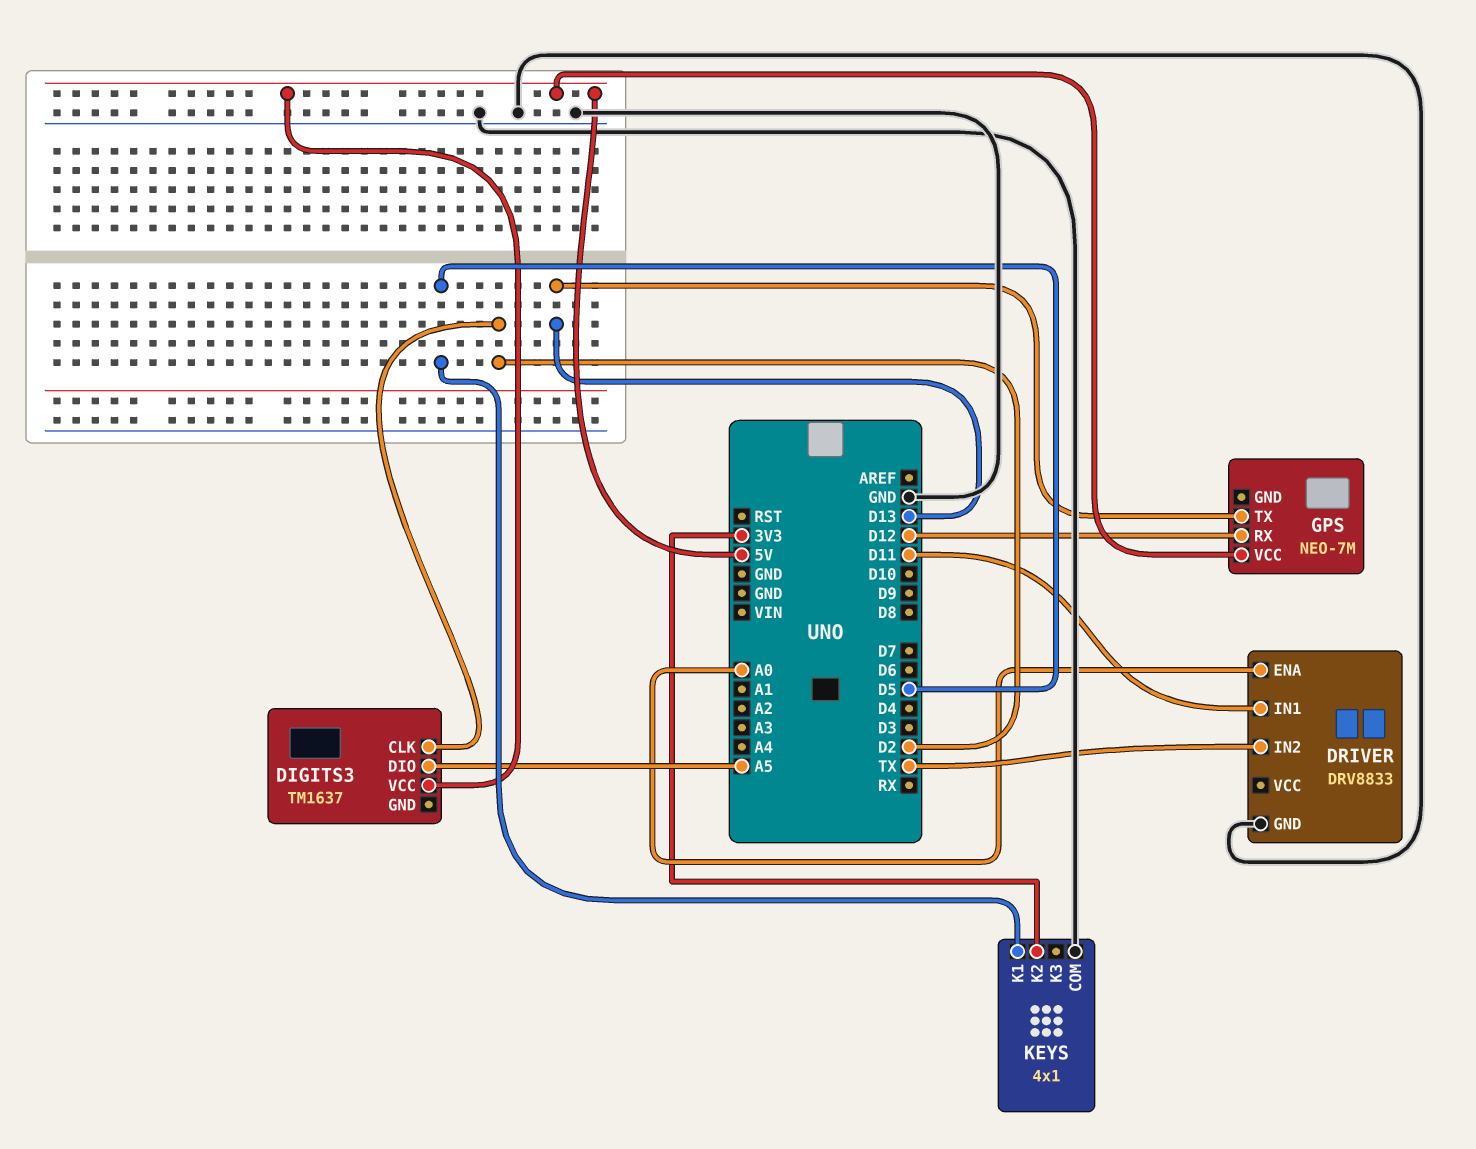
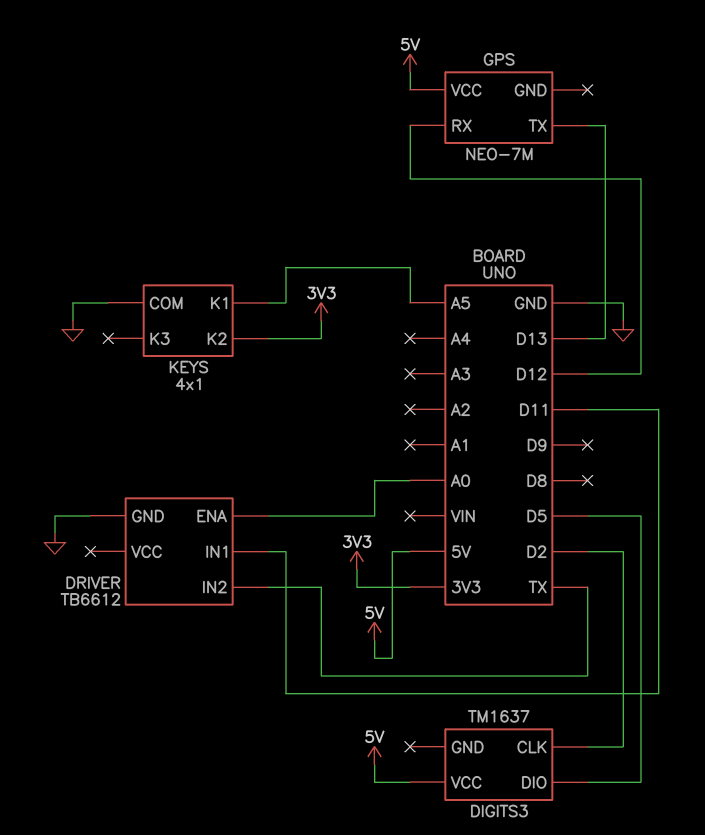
DIGITS3 pin DIO: A5 -> D5
DRIVER: DRV8833 -> TB6612
KEYS pin K1: D5 -> A5

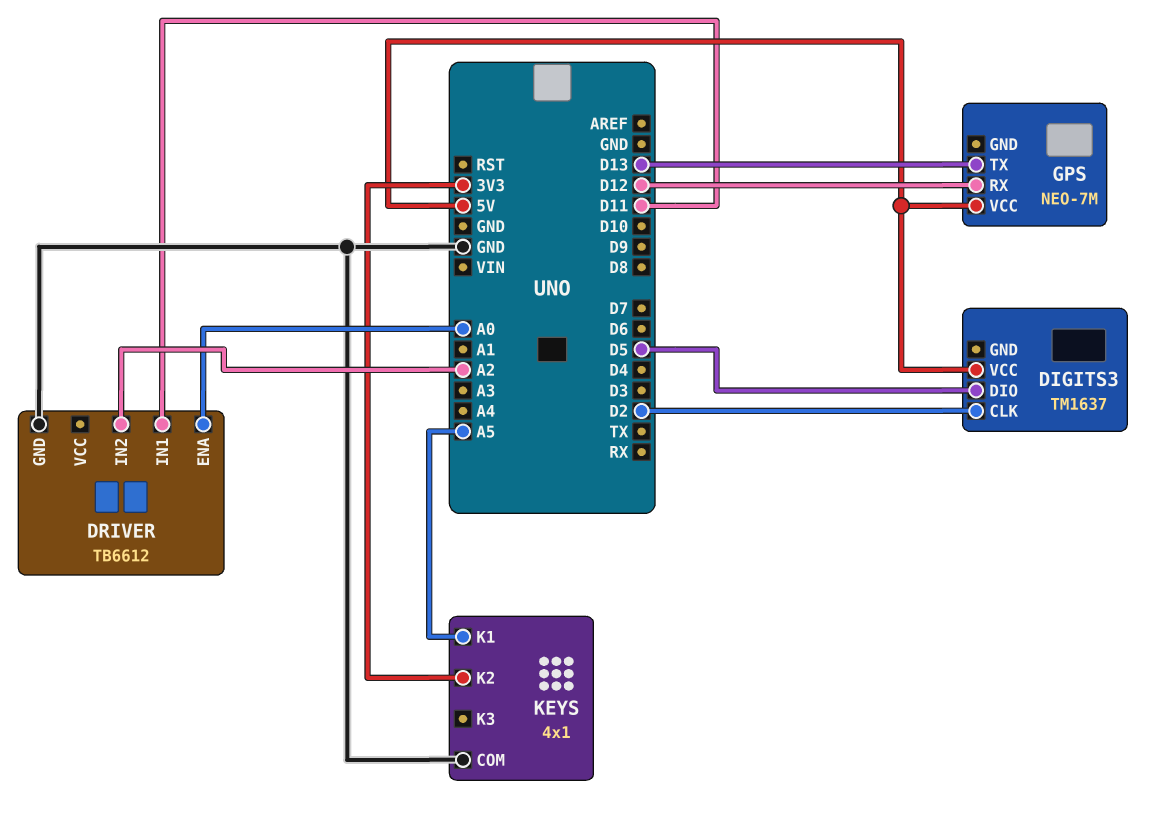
DRIVER pin IN2: TX -> A2

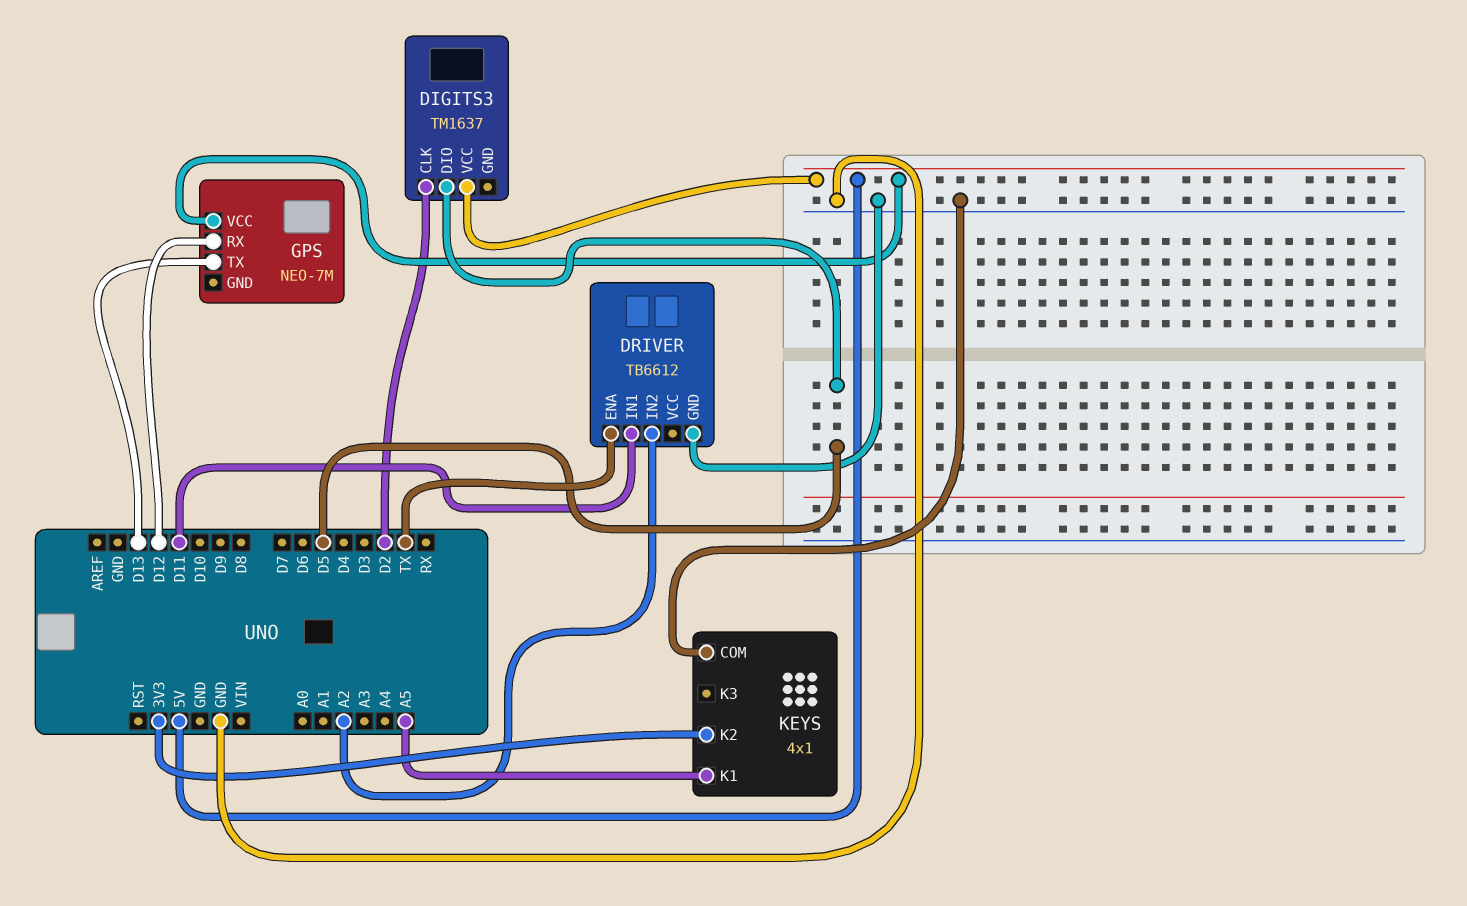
DRIVER pin ENA: A0 -> TX

